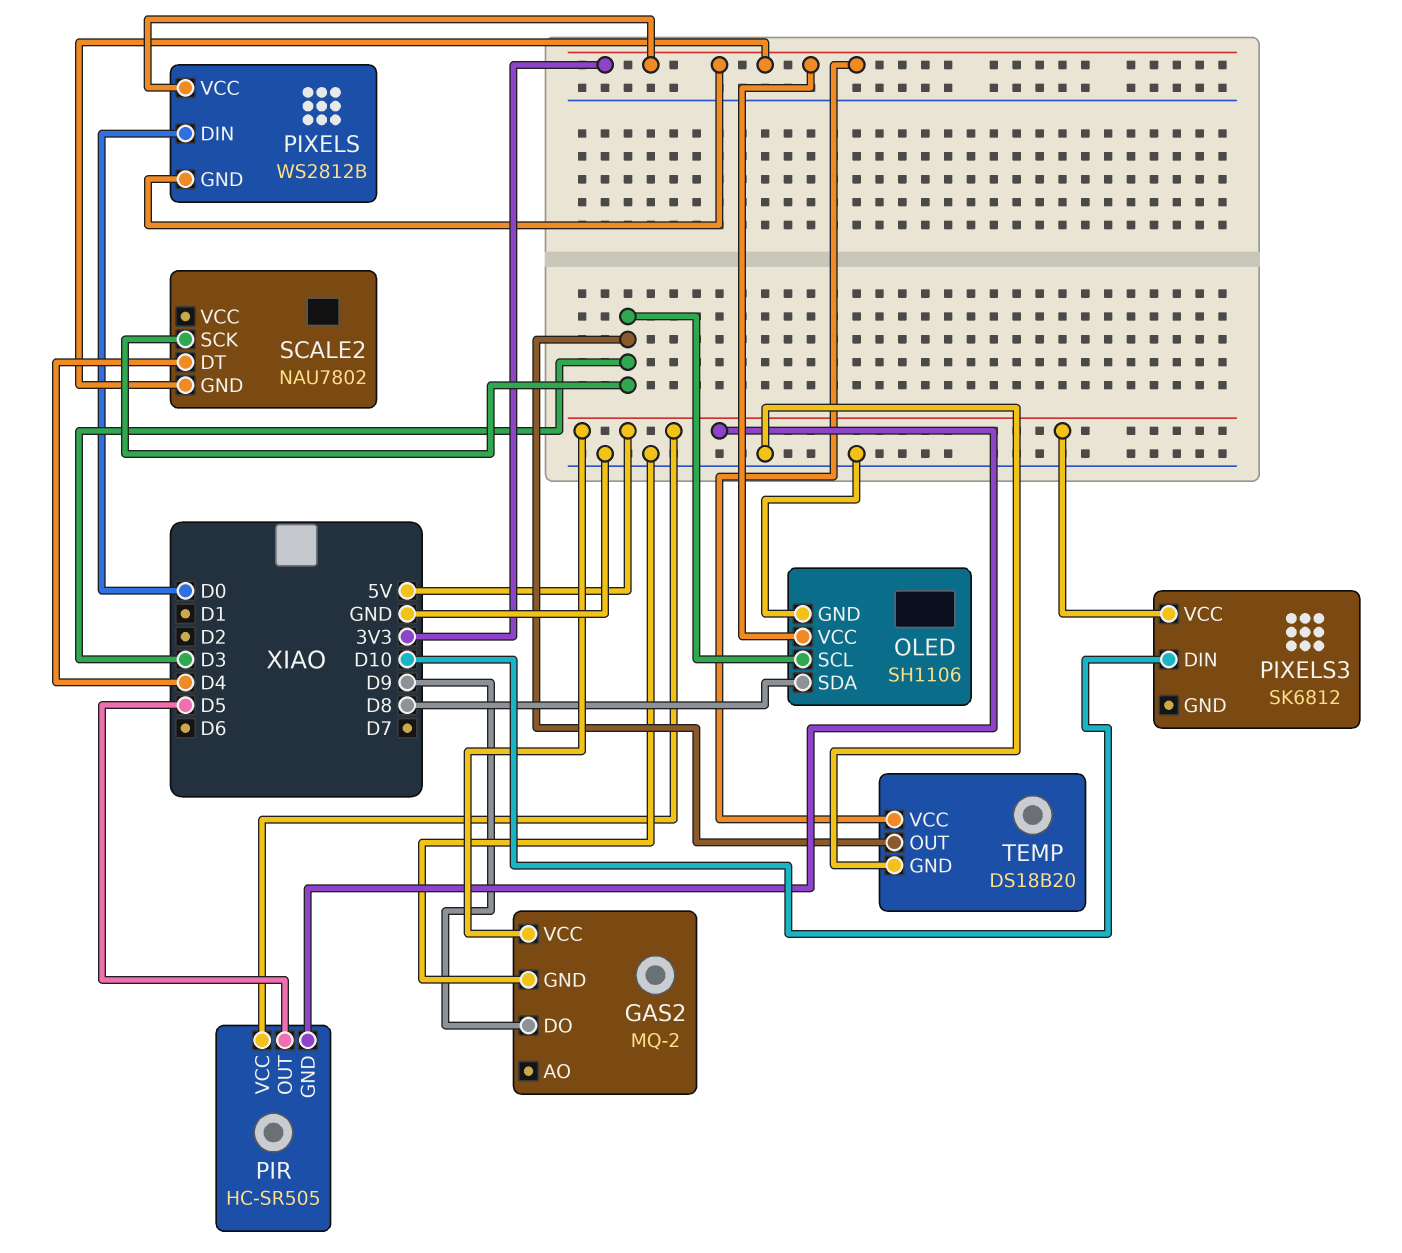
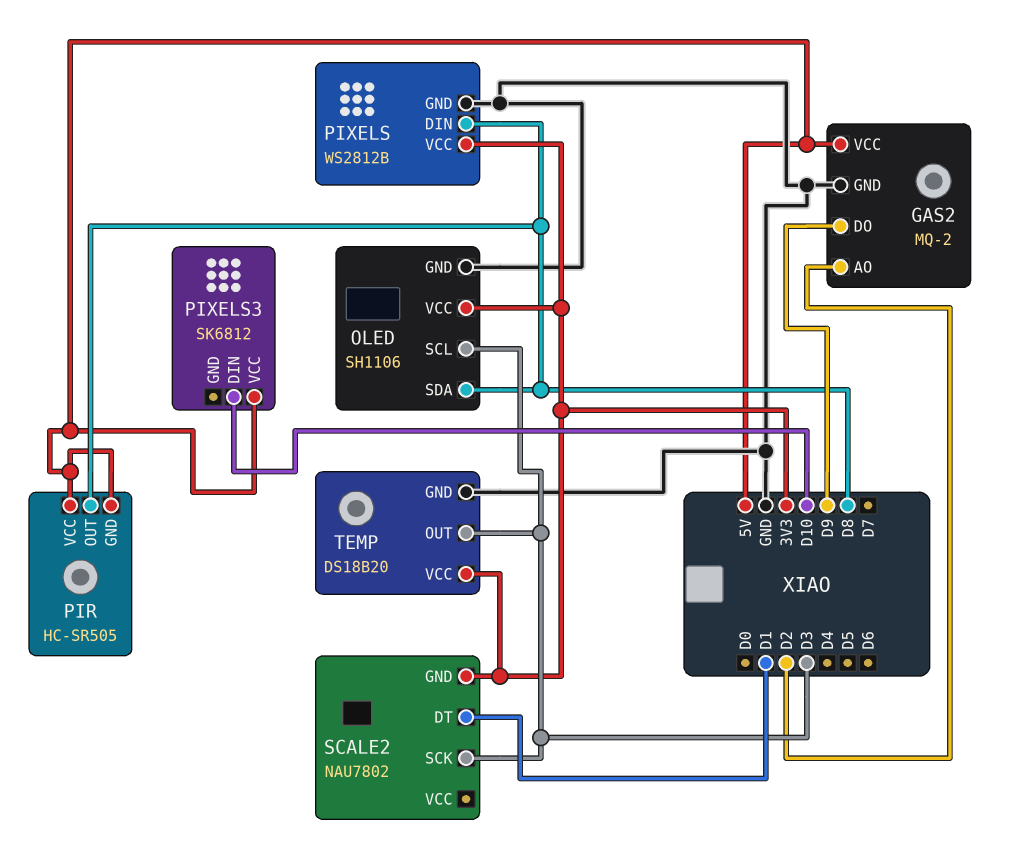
GAS2 pin AO: none -> D2
PIR pin OUT: D5 -> D8
PIXELS pin DIN: D0 -> D8
PIXELS pin GND: 3V3 -> GND
SCALE2 pin DT: D4 -> D1

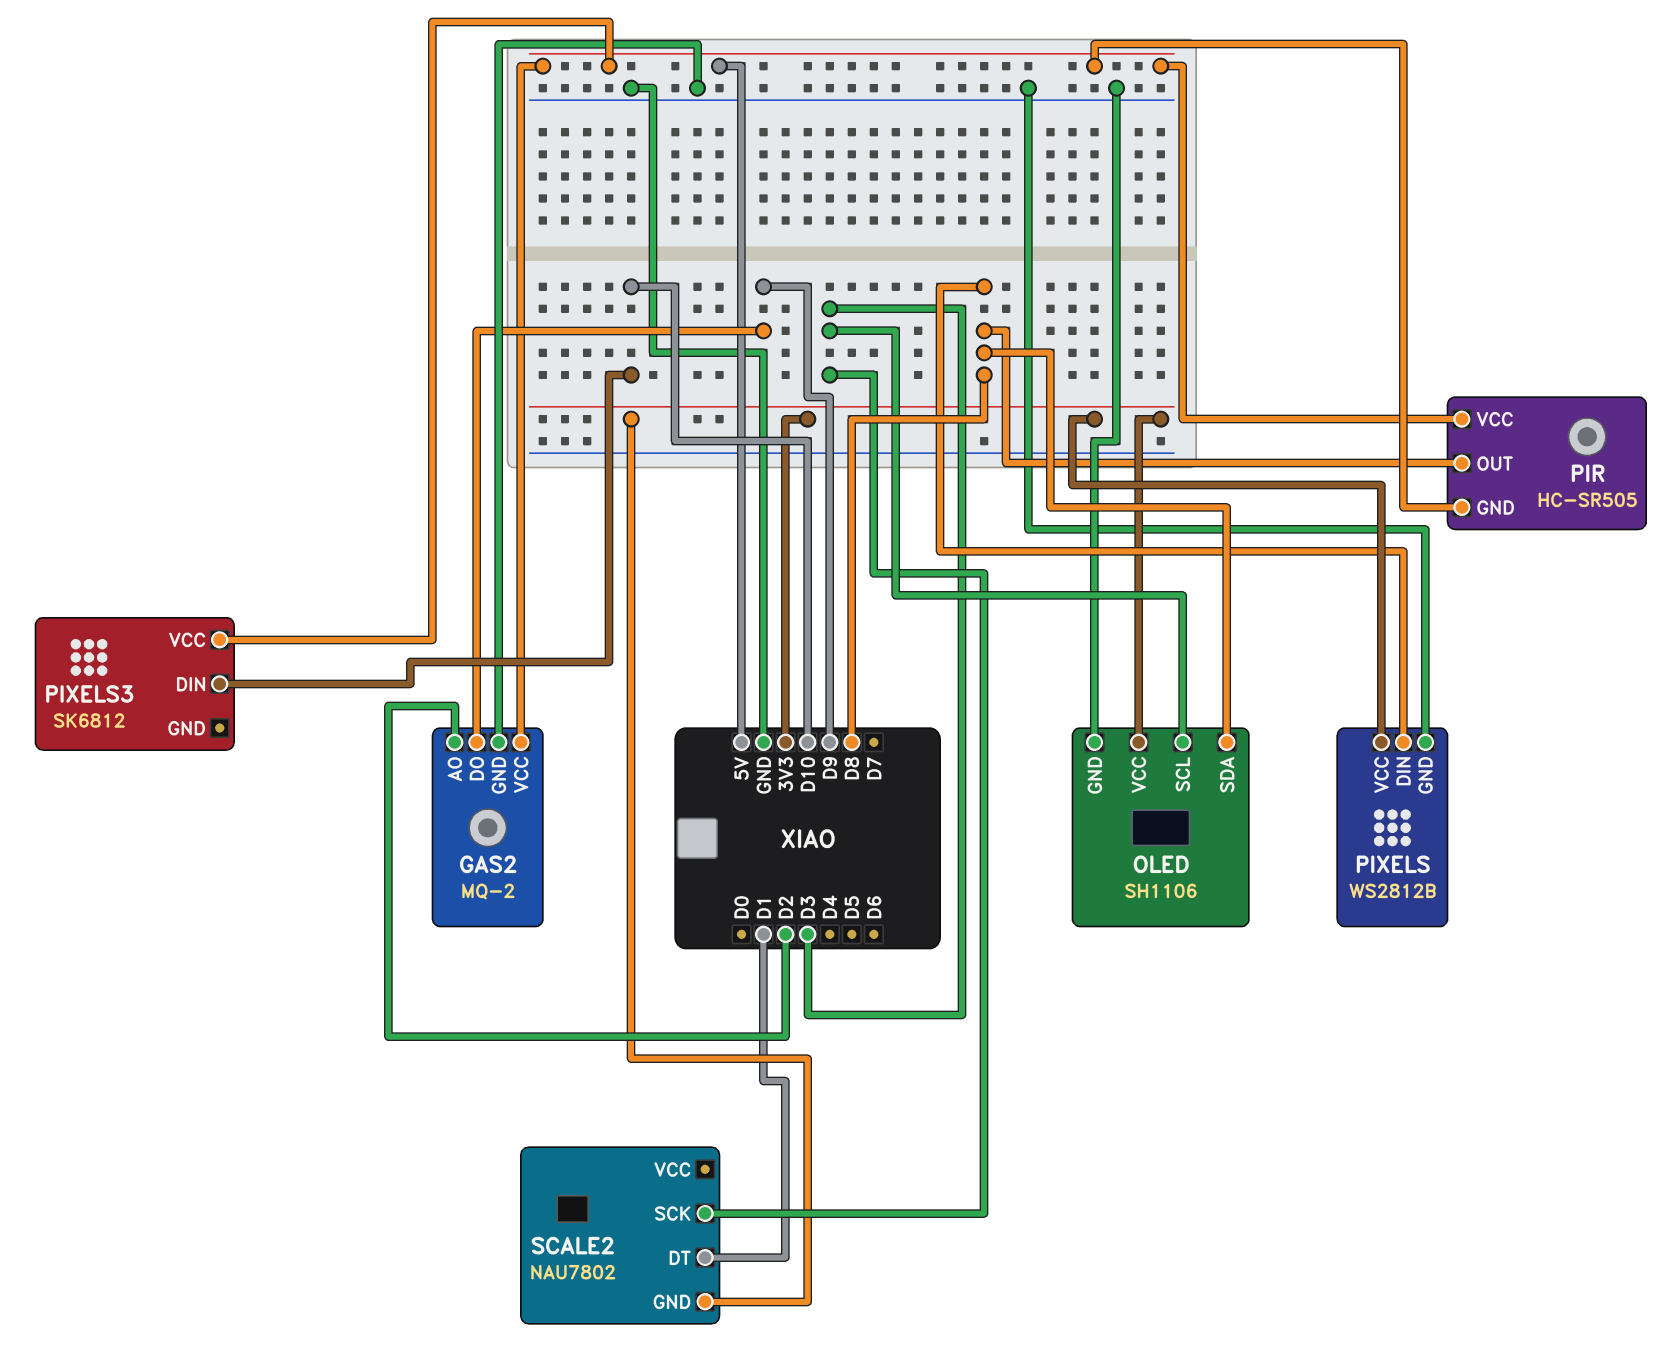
TEMP: DS18B20 -> none
TEMP pin GND: GND -> none
TEMP pin OUT: D3 -> none
TEMP pin VCC: 3V3 -> none

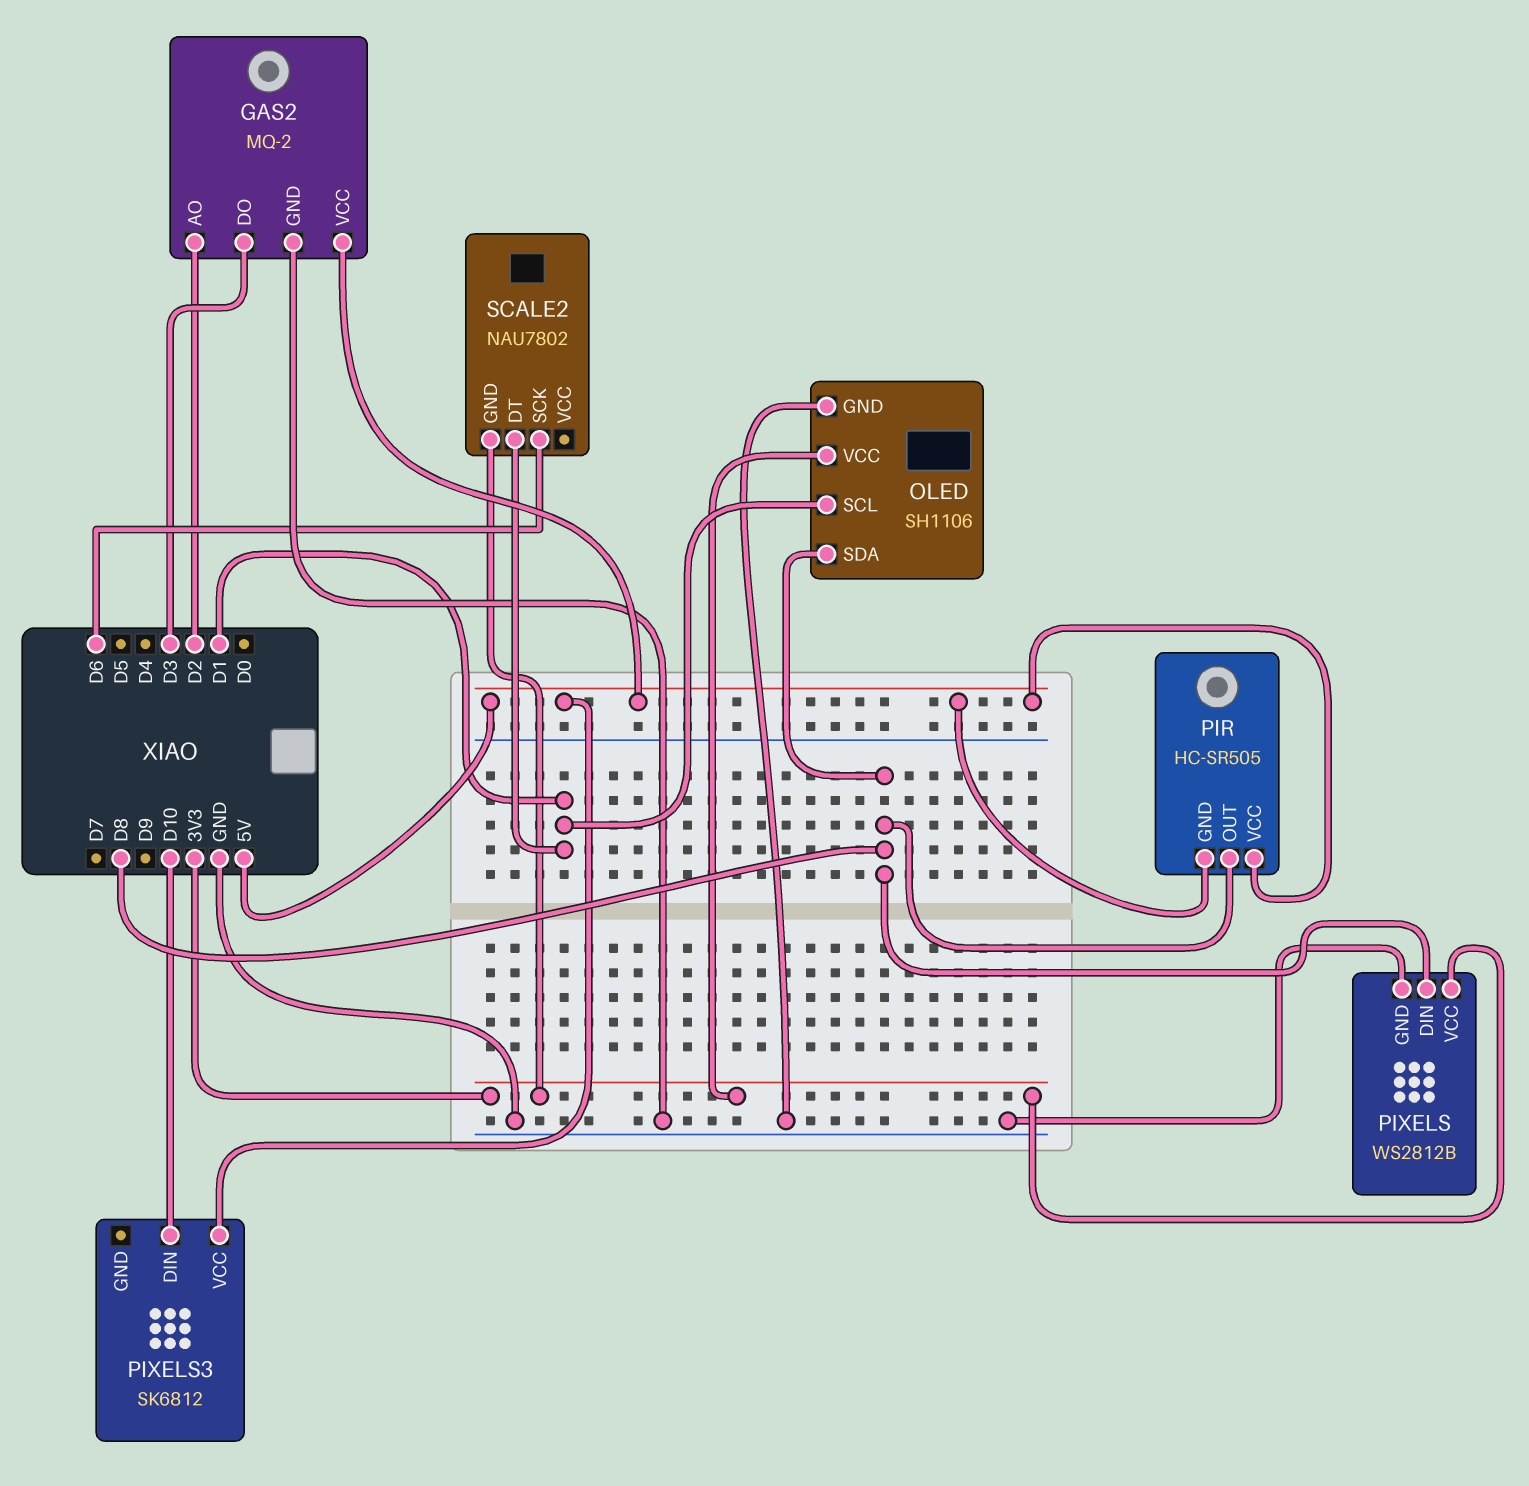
GAS2 pin DO: D9 -> D3
OLED pin SCL: D3 -> D1
SCALE2 pin SCK: D3 -> D6

